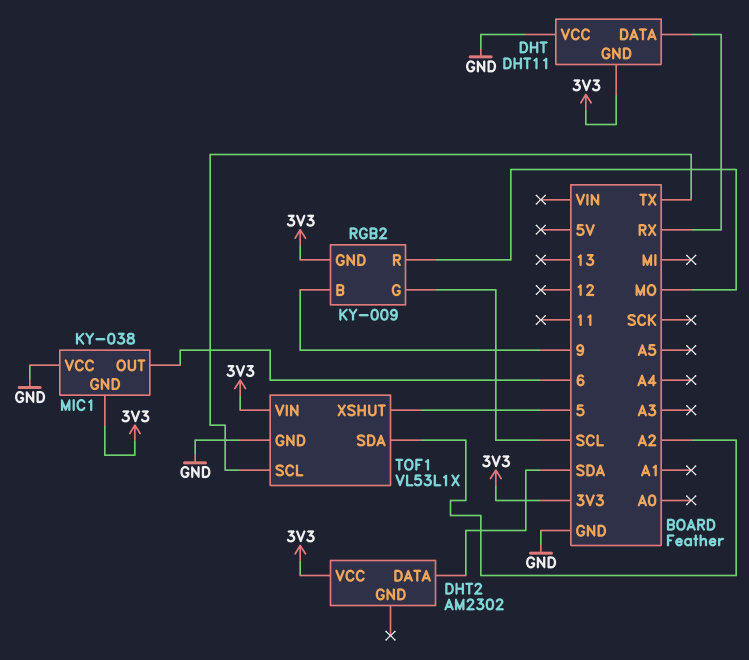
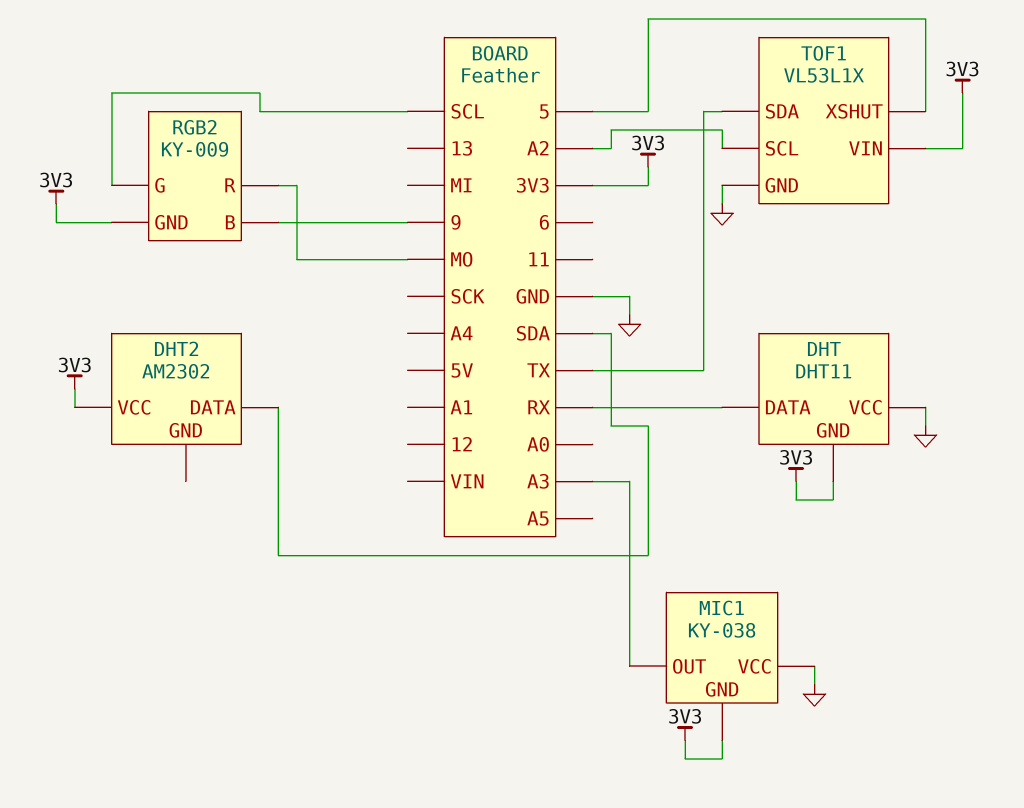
MIC1 pin OUT: 6 -> A3
TOF1 pin SCL: TX -> A2
TOF1 pin SDA: A2 -> TX

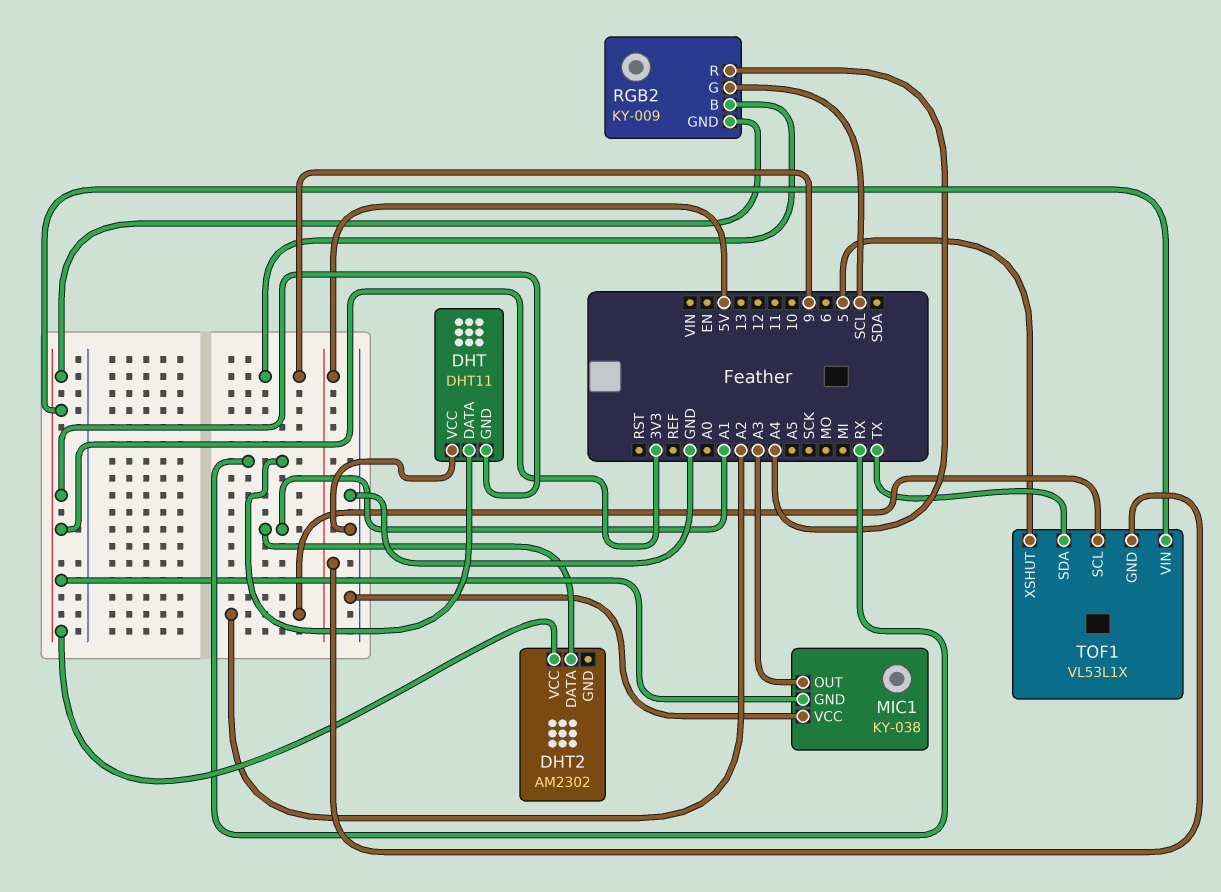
DHT2 pin DATA: SDA -> A1
RGB2 pin R: MO -> A4
TOF1 pin GND: GND -> 5V

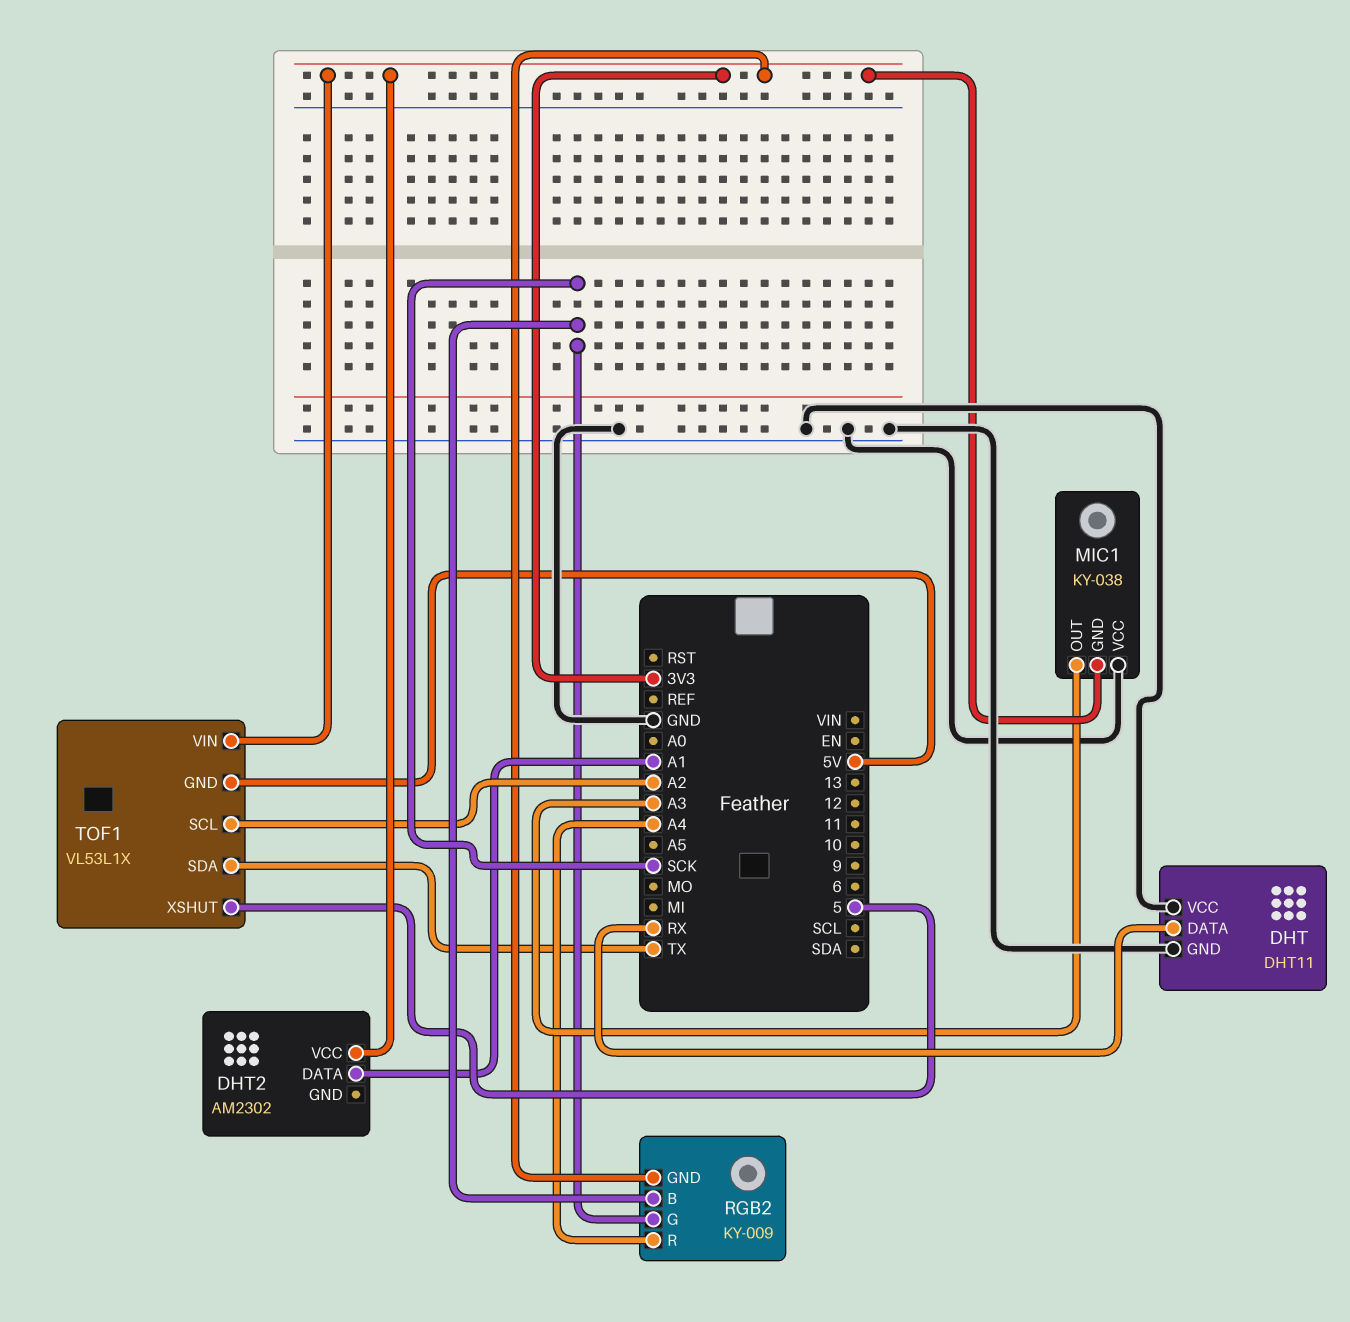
DHT pin GND: 3V3 -> GND
RGB2 pin B: 9 -> SCK
RGB2 pin G: SCL -> SCK

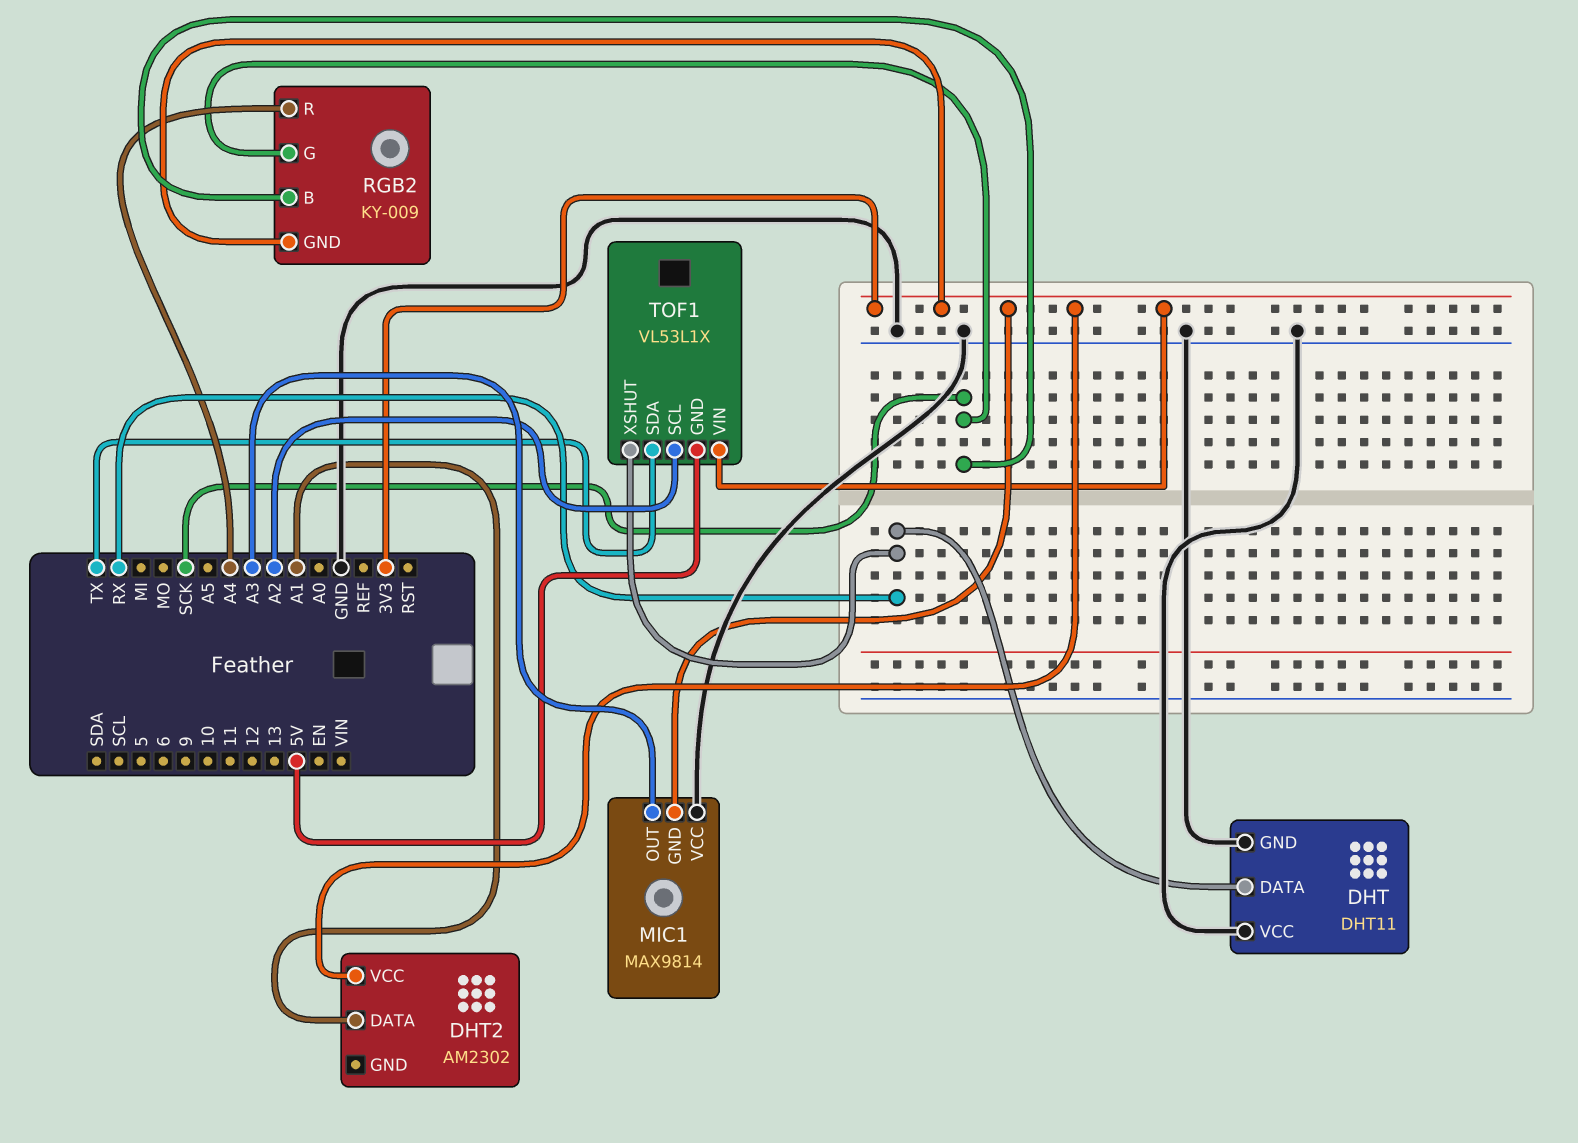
MIC1: KY-038 -> MAX9814
TOF1 pin XSHUT: 5 -> RX

